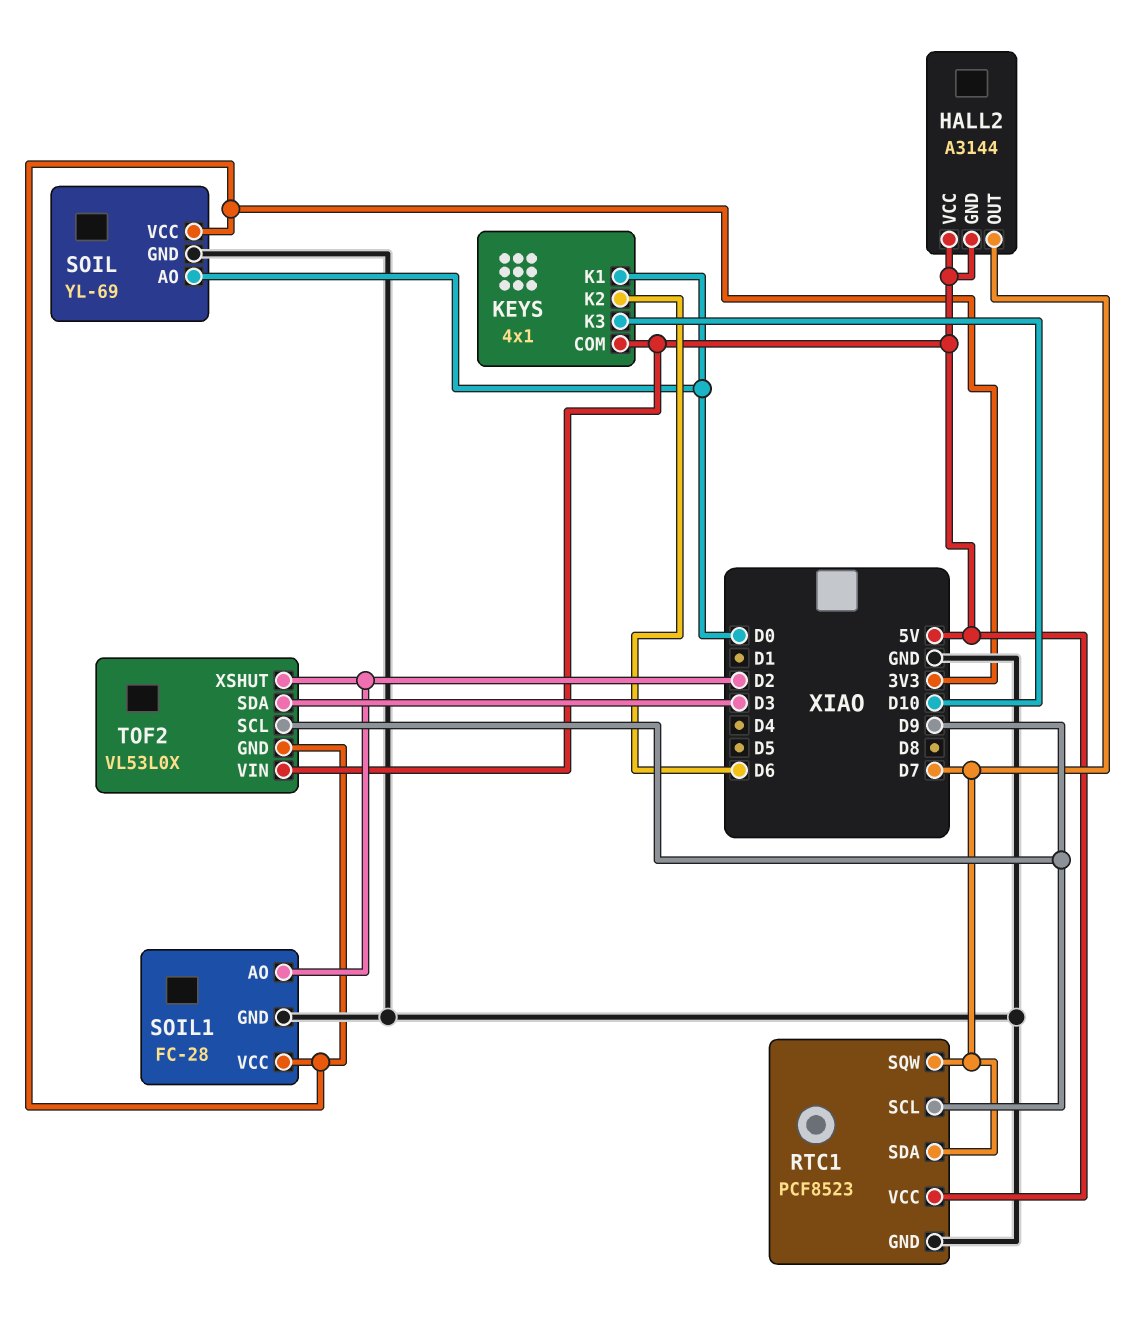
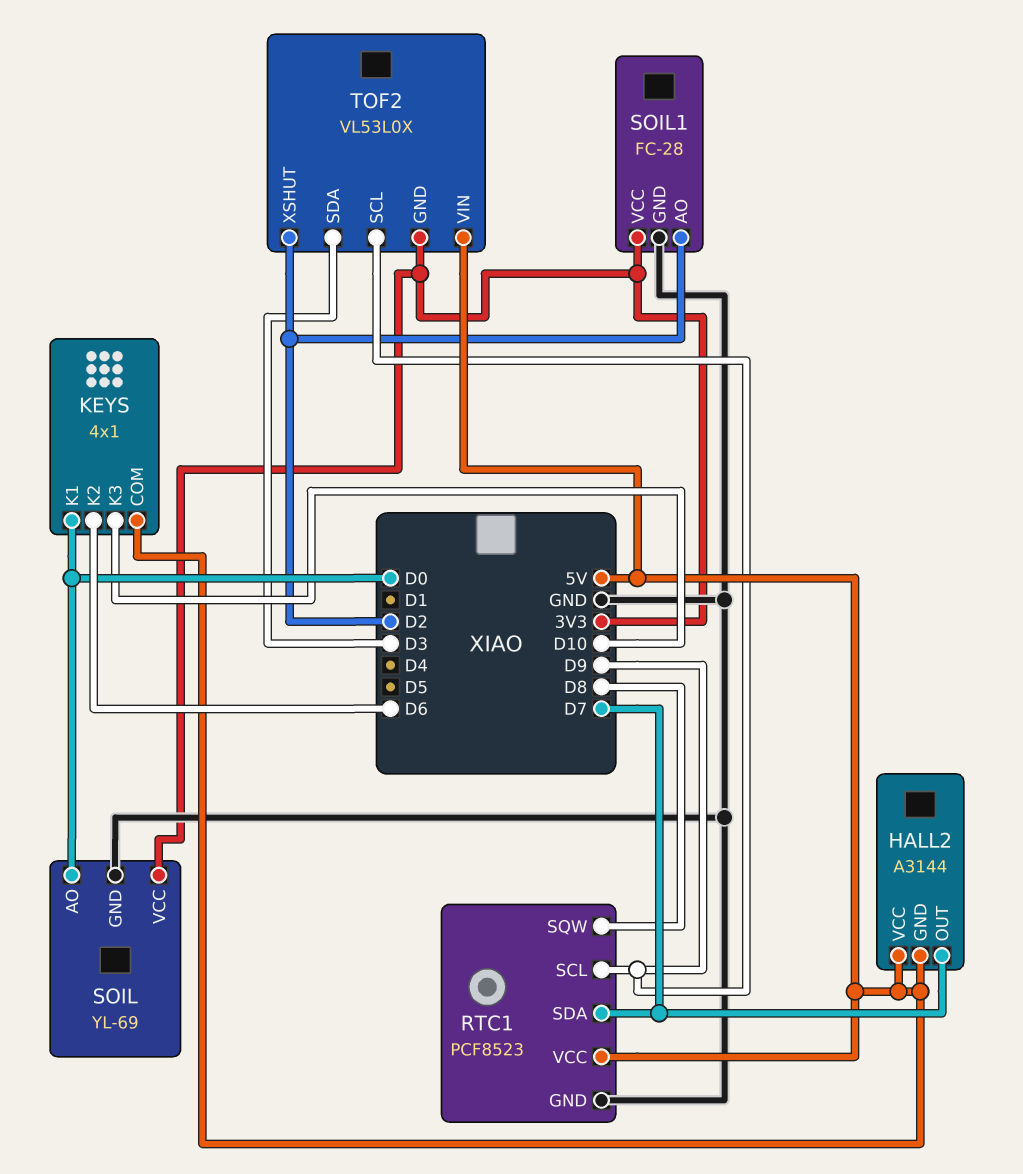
RTC1 pin SQW: D7 -> D8

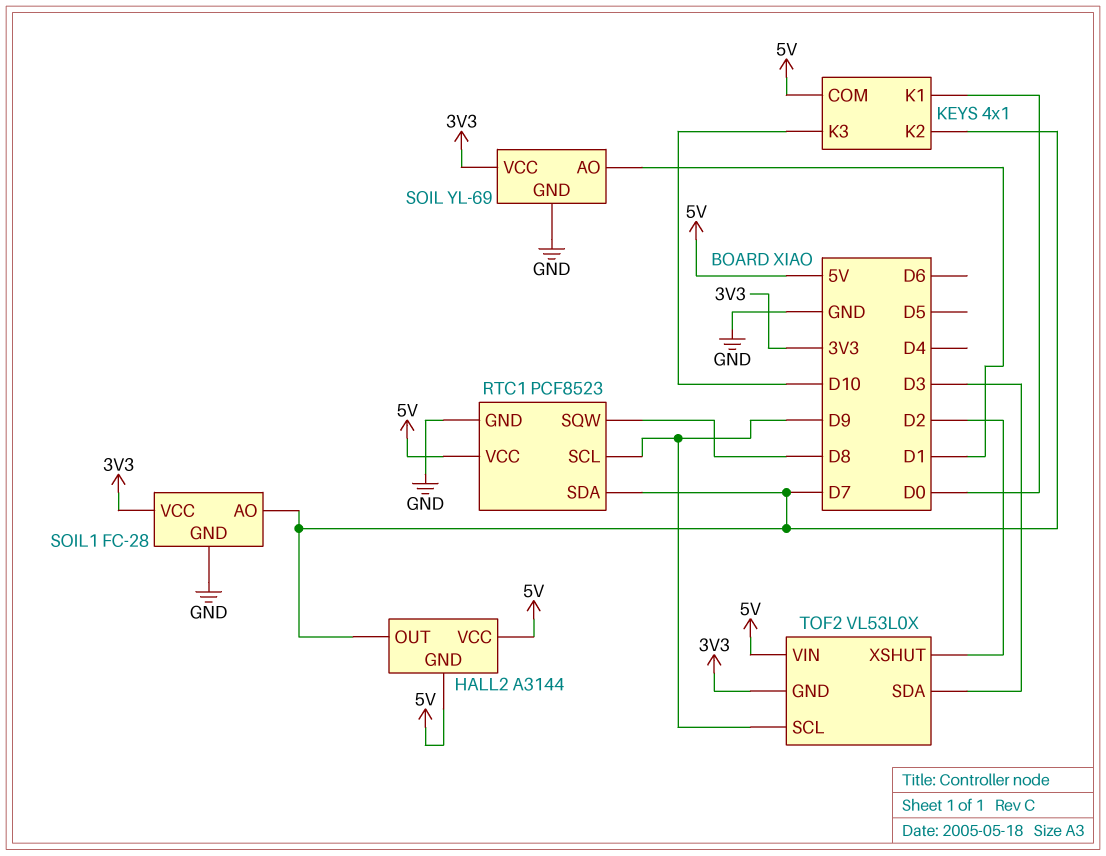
KEYS pin K2: D6 -> D7
SOIL pin AO: D0 -> D1
SOIL1 pin AO: D2 -> D7

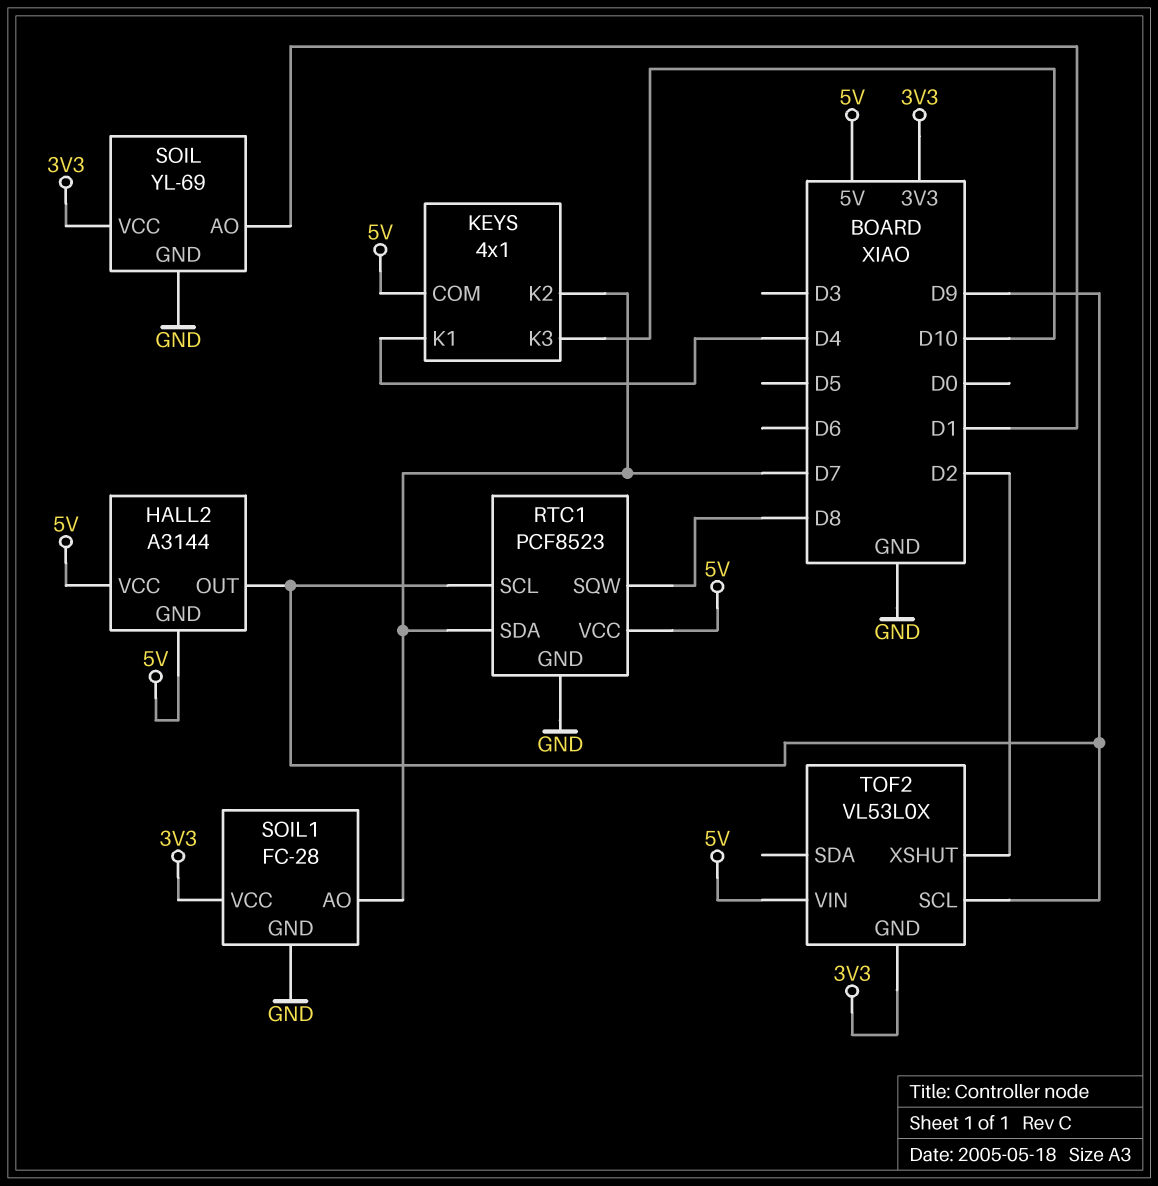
HALL2 pin OUT: D7 -> D9
KEYS pin K1: D0 -> D4
TOF2 pin SDA: D3 -> none

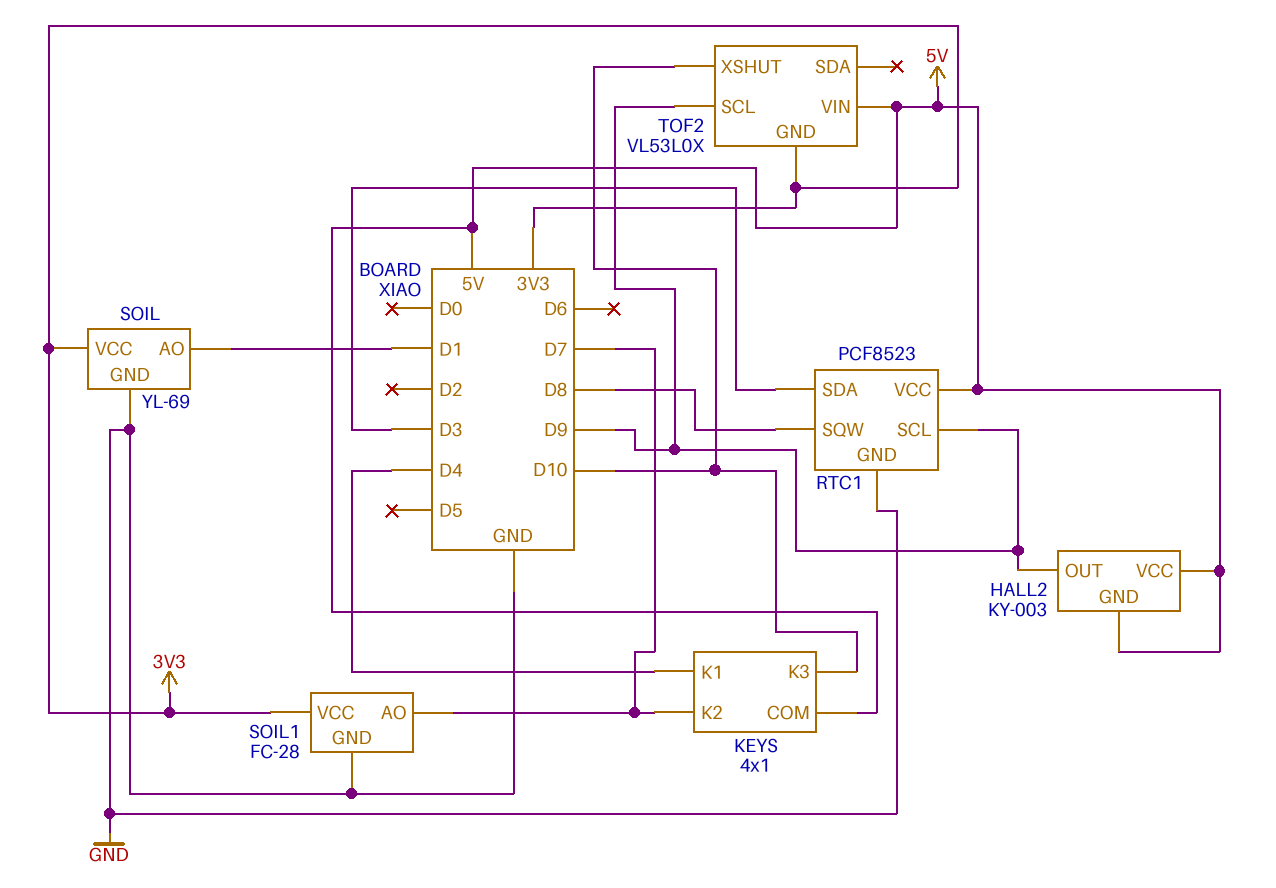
HALL2: A3144 -> KY-003
RTC1 pin SDA: D7 -> D3
TOF2 pin XSHUT: D2 -> D10

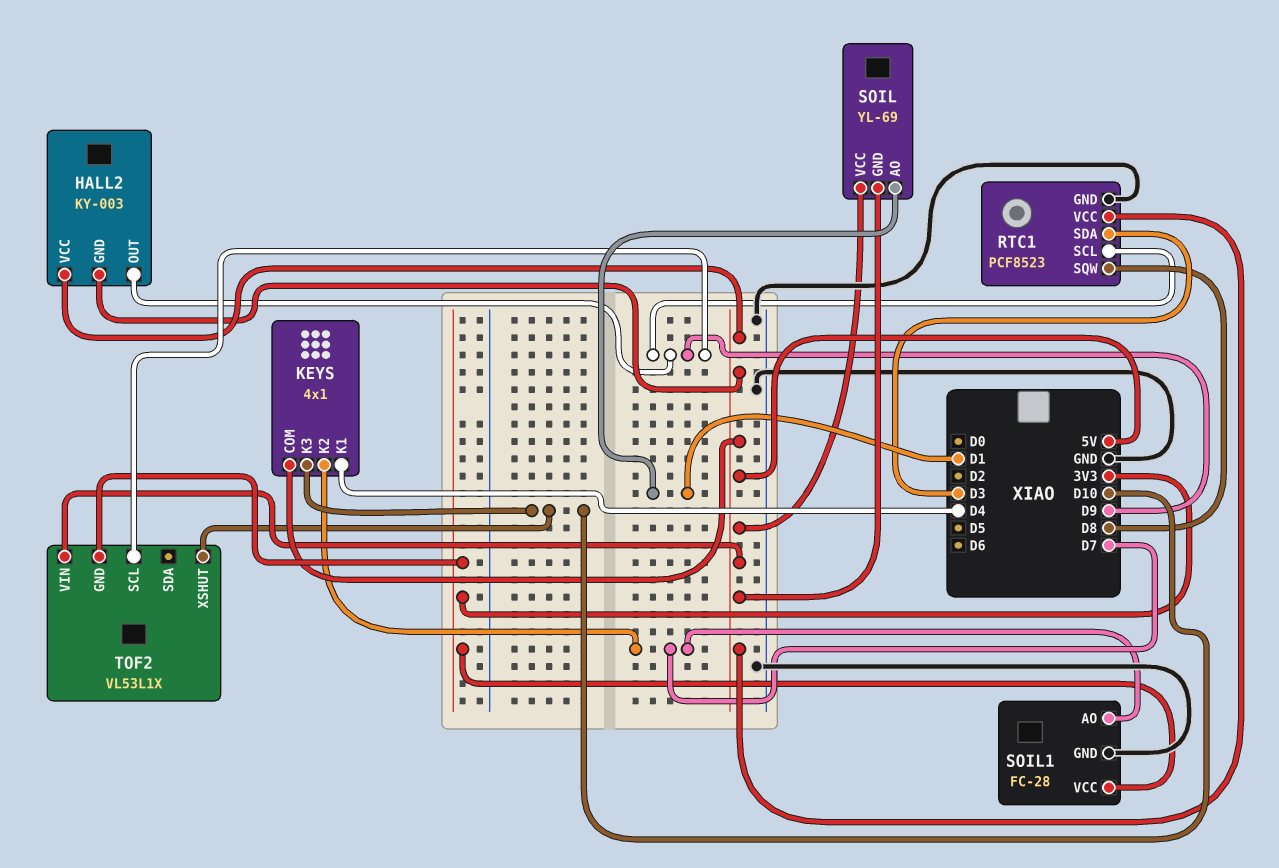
SOIL pin GND: GND -> 5V
SOIL pin VCC: 3V3 -> 5V
TOF2: VL53L0X -> VL53L1X

